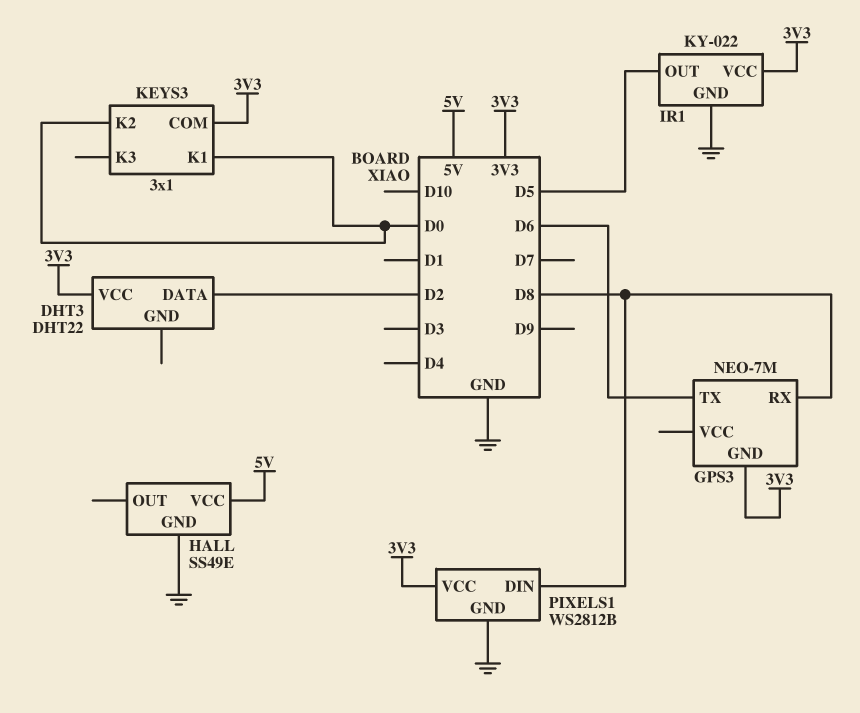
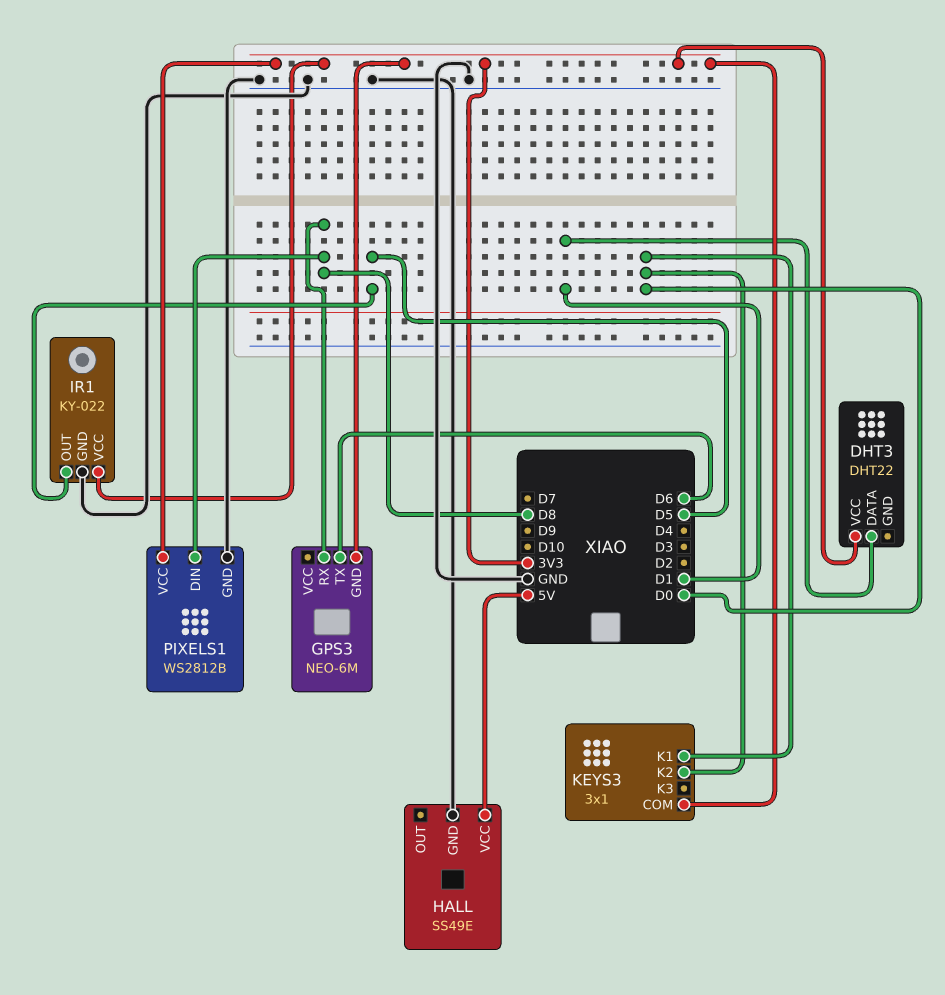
DHT3 pin DATA: D2 -> D1
GPS3: NEO-7M -> NEO-6M

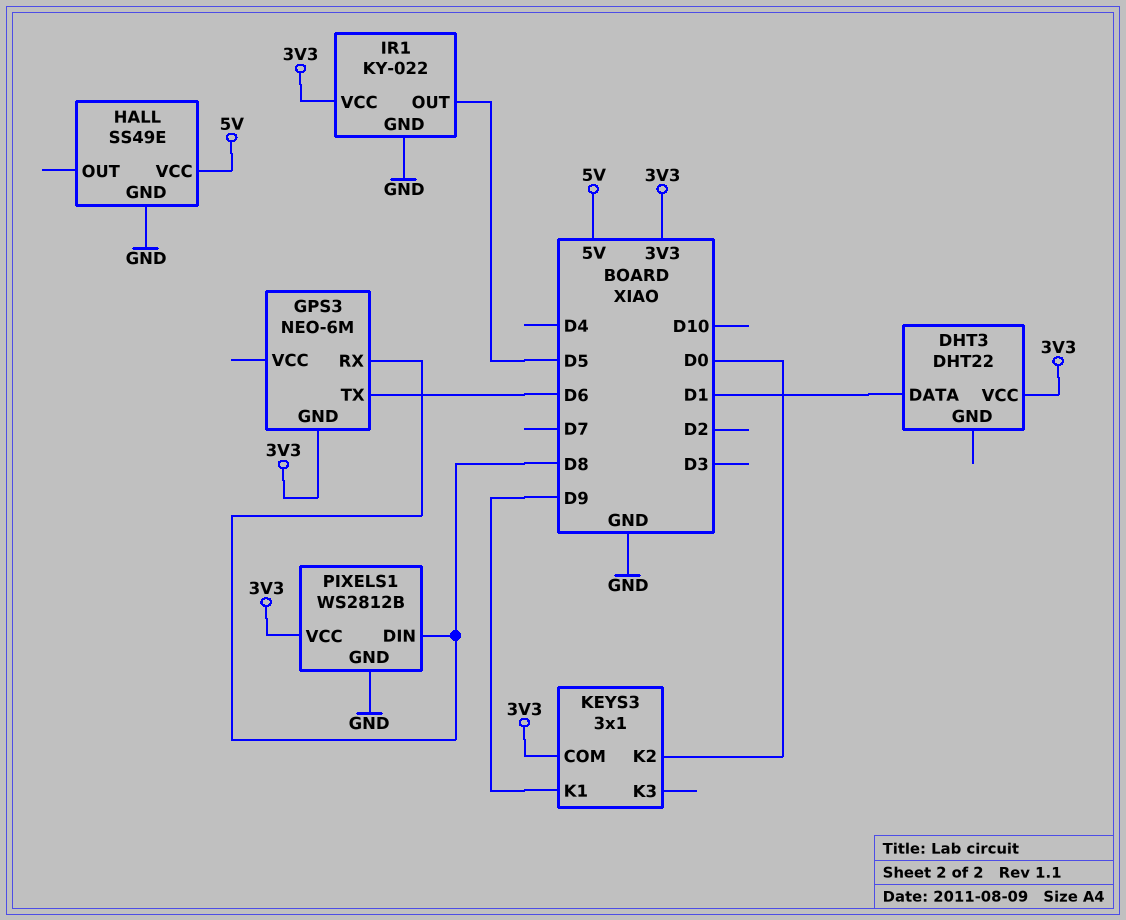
KEYS3 pin K1: D0 -> D9

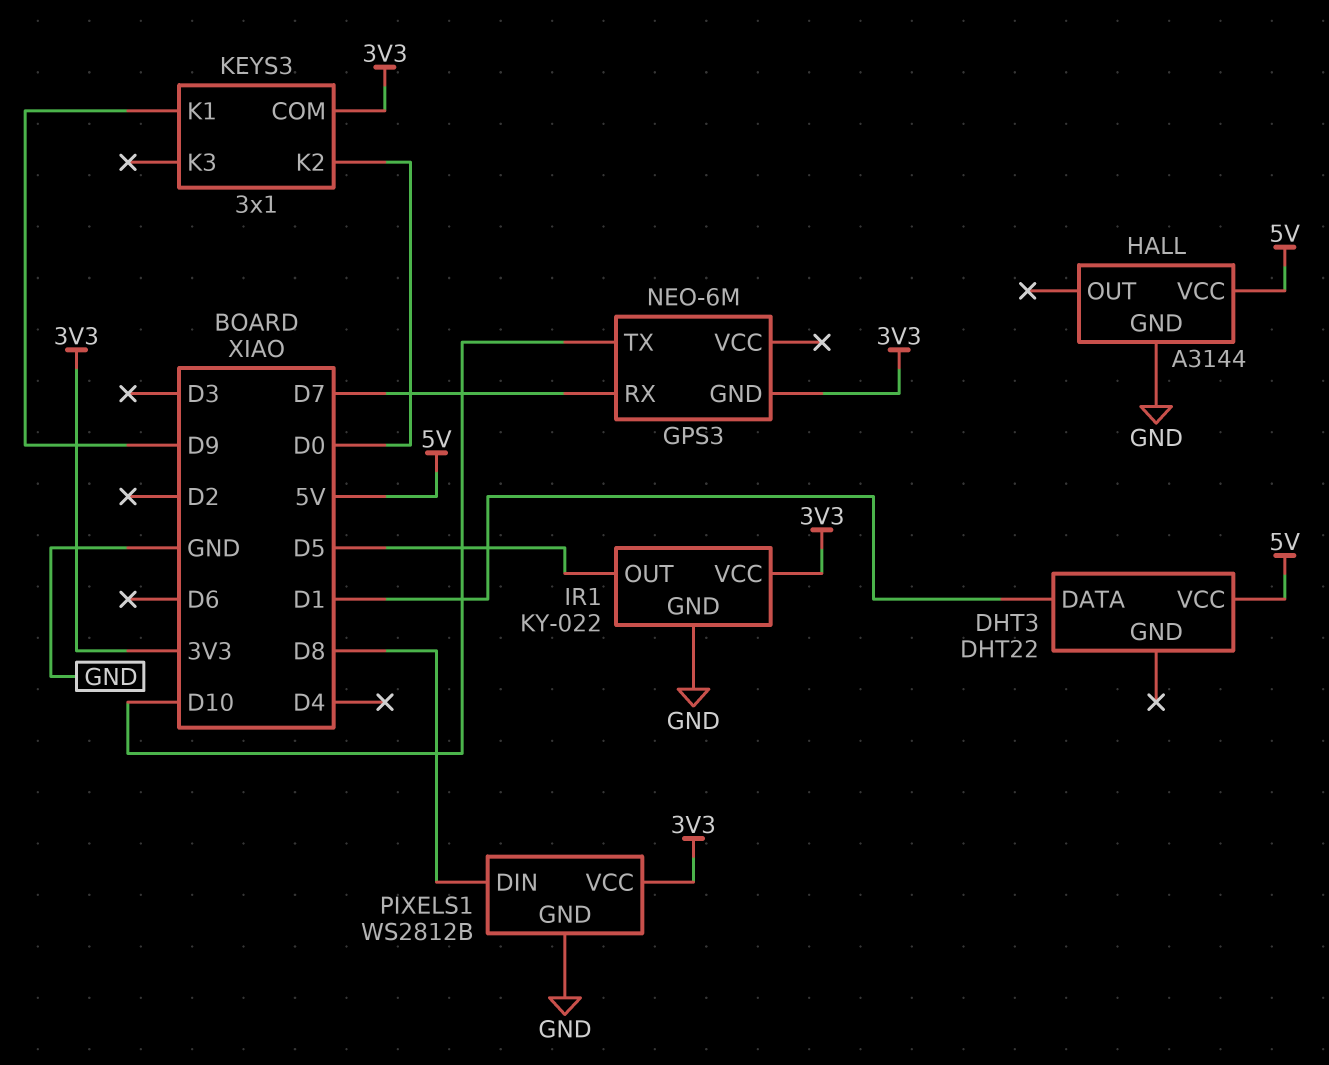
DHT3 pin VCC: 3V3 -> 5V
GPS3 pin RX: D8 -> D7
GPS3 pin TX: D6 -> D10
HALL: SS49E -> A3144

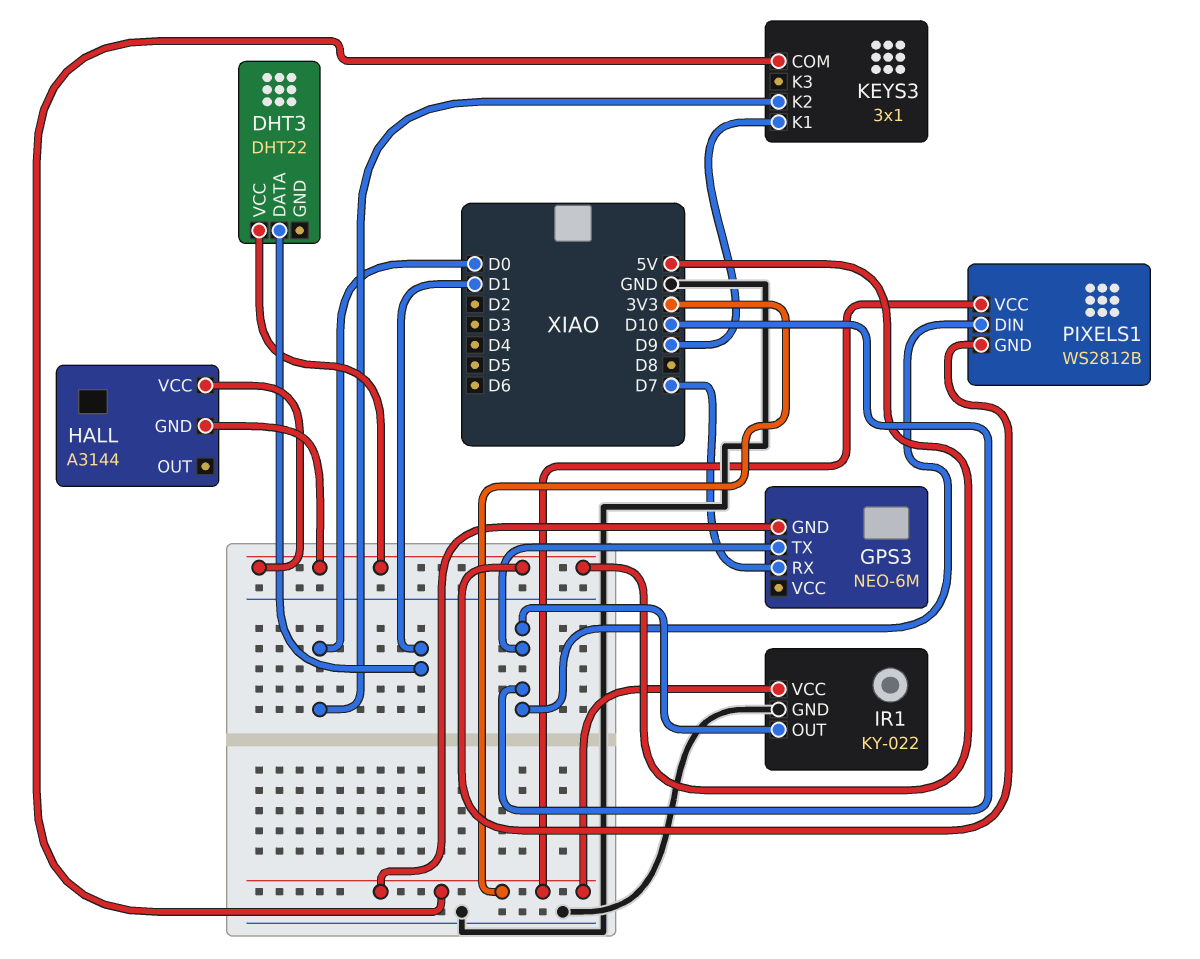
HALL pin GND: GND -> 5V
IR1 pin OUT: D5 -> D10
PIXELS1 pin DIN: D8 -> D10
PIXELS1 pin GND: GND -> 5V

